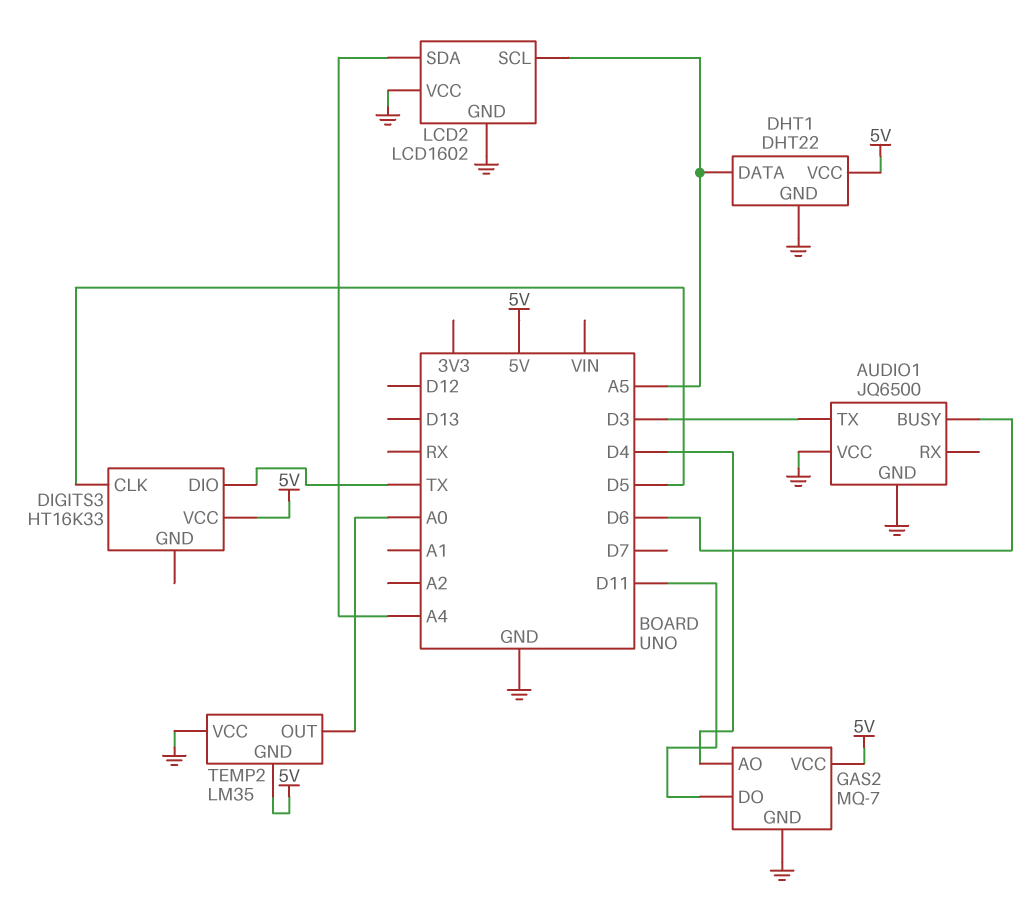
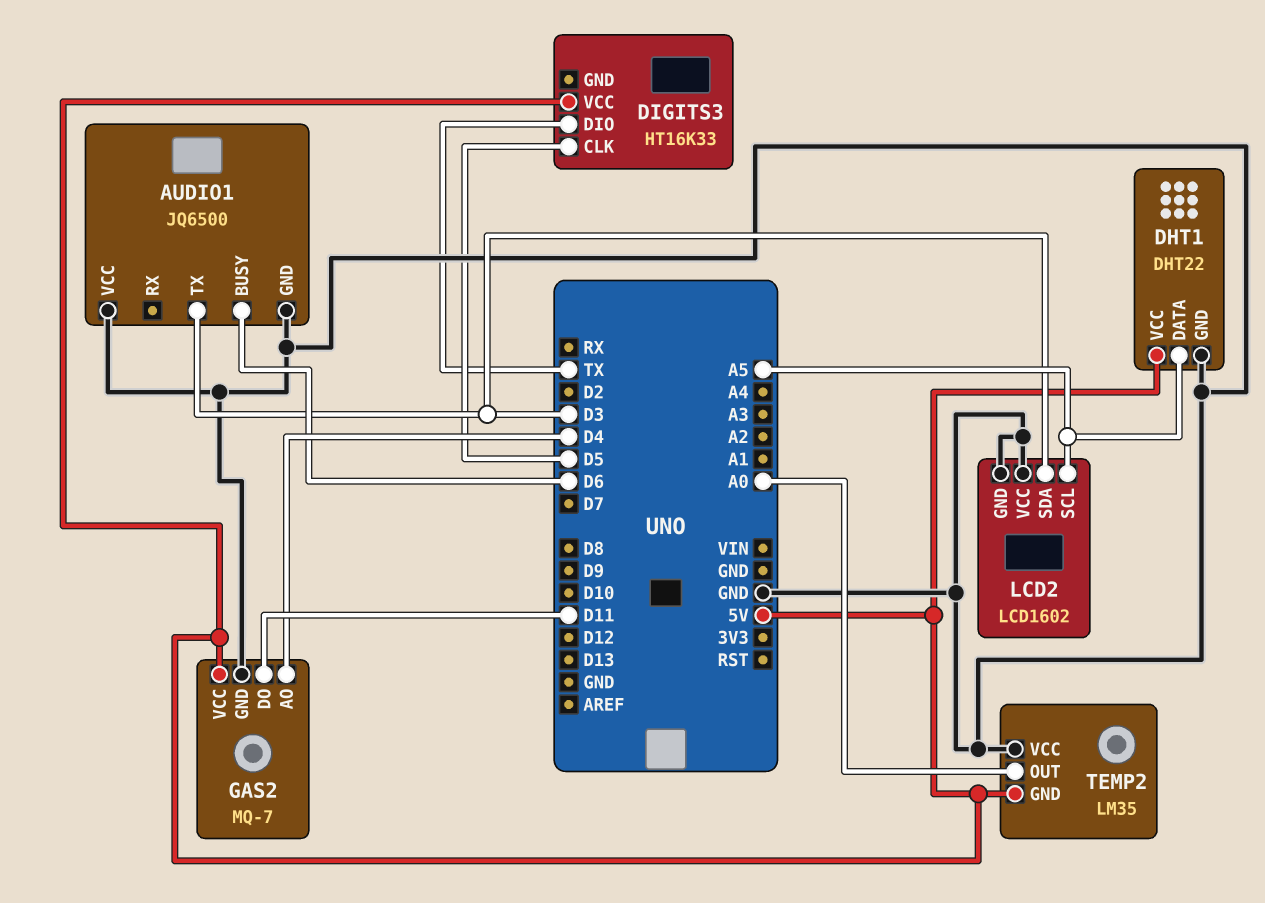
LCD2 pin SDA: A4 -> D3

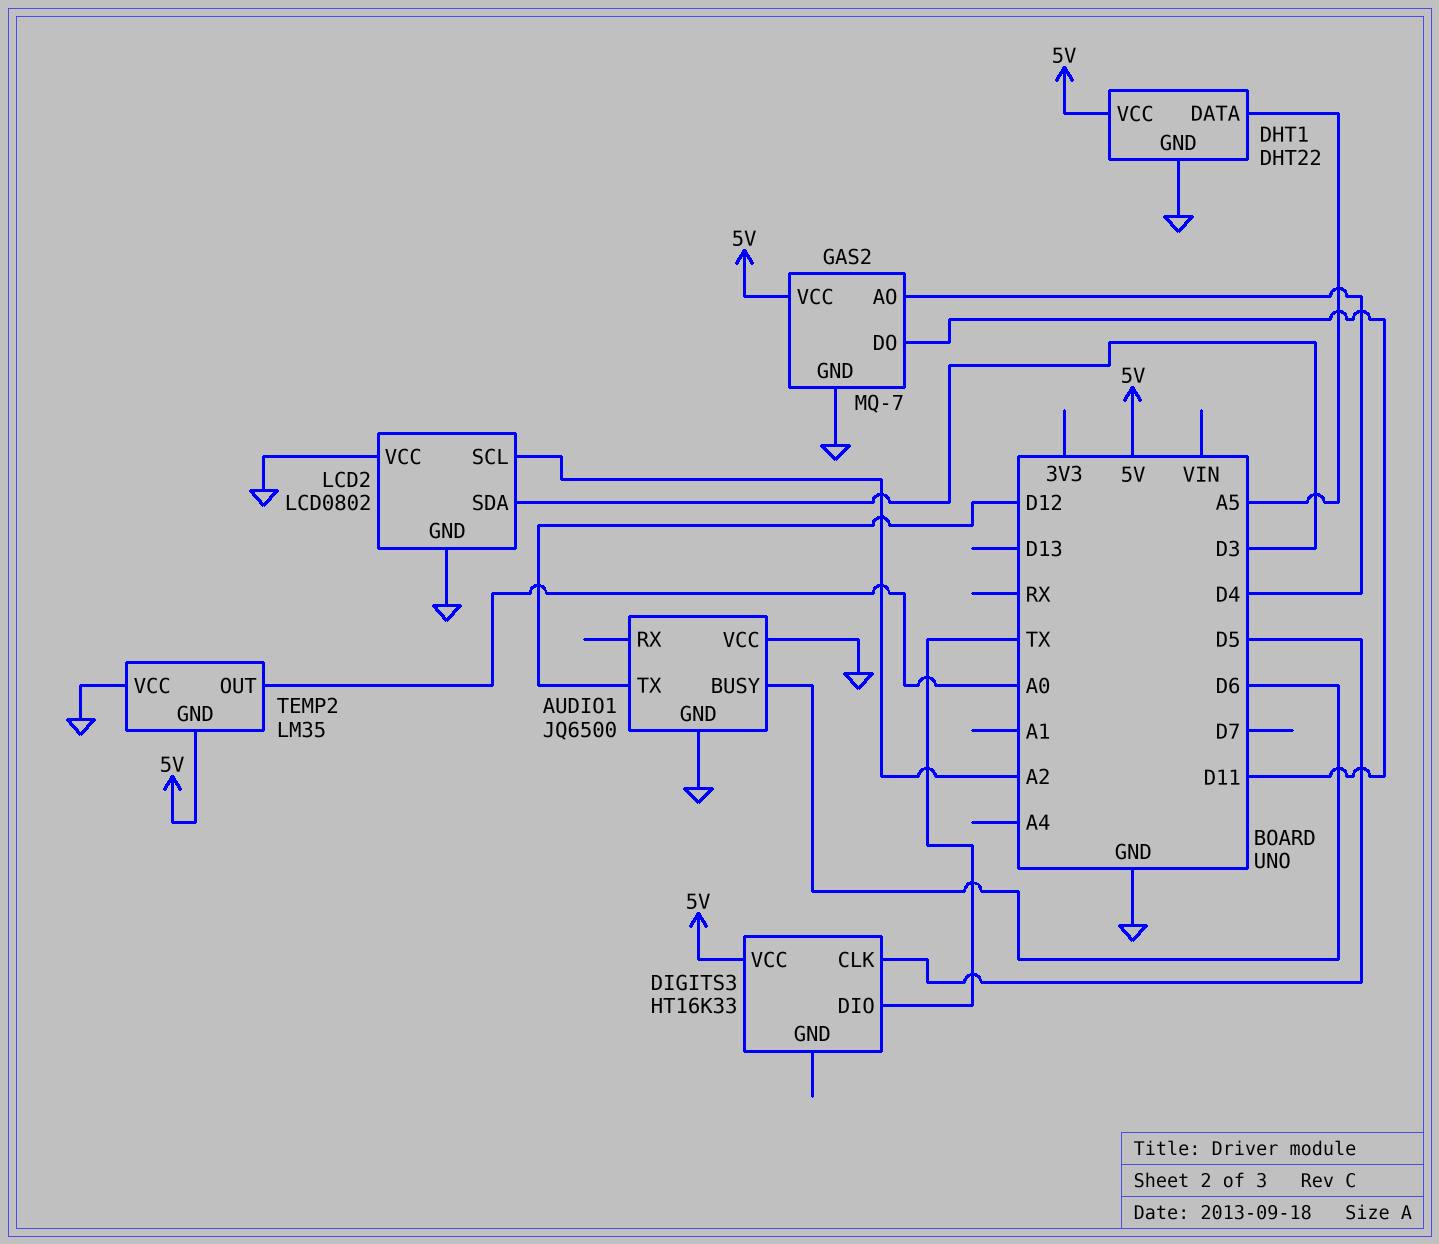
AUDIO1 pin TX: D3 -> D12
LCD2: LCD1602 -> LCD0802
LCD2 pin SCL: A5 -> A2

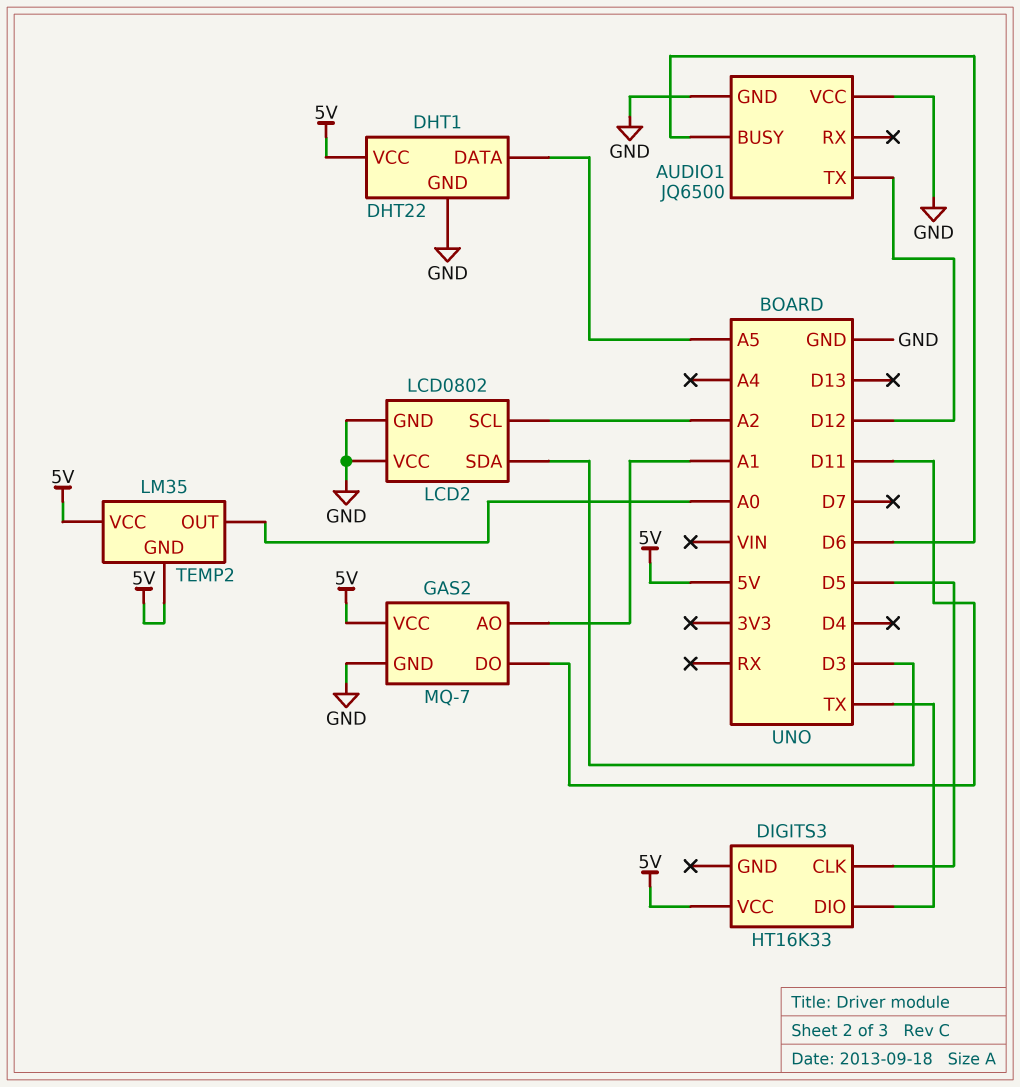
GAS2 pin AO: D4 -> A1
TEMP2 pin VCC: GND -> 5V

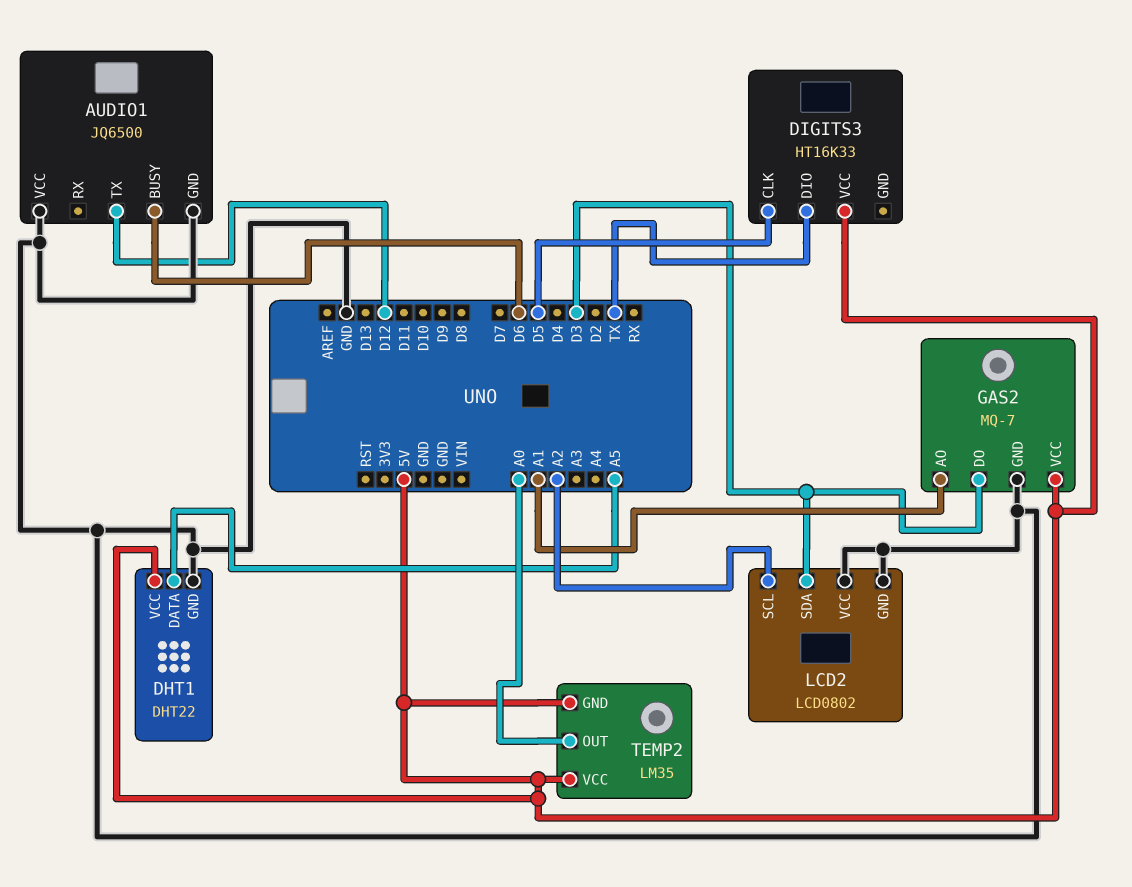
GAS2 pin DO: D11 -> D3

